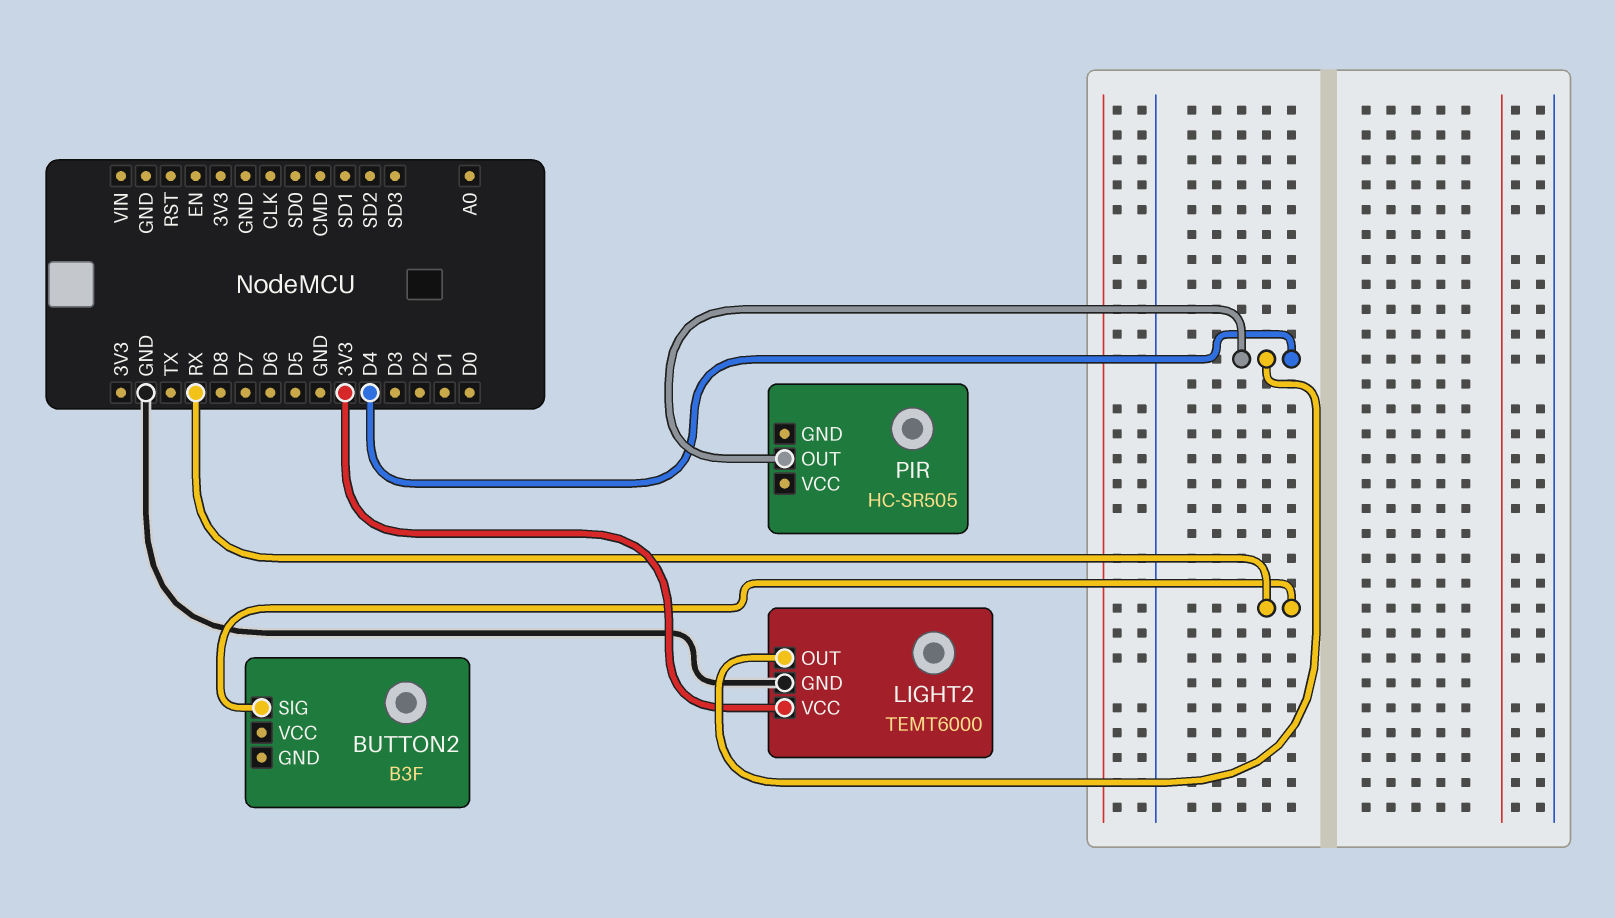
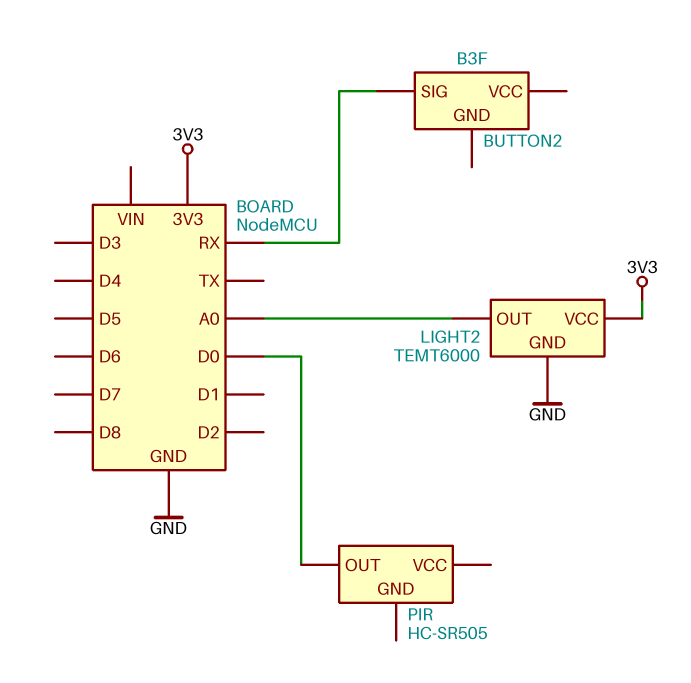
LIGHT2 pin OUT: D4 -> A0
PIR pin OUT: D4 -> D0

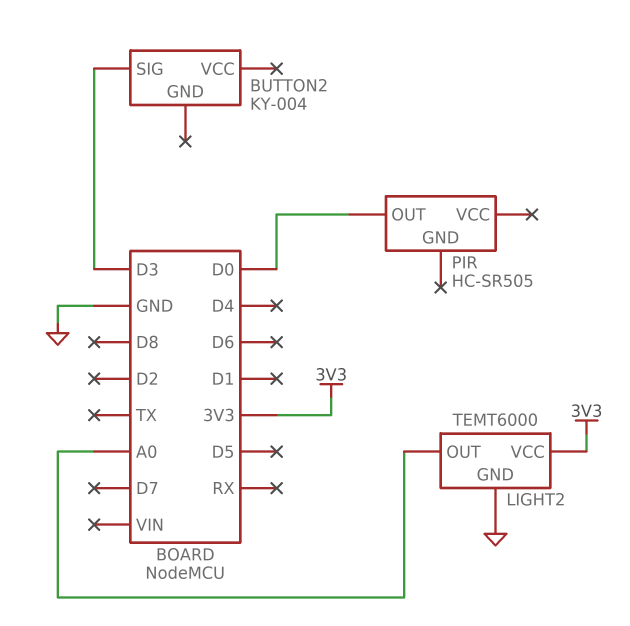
BUTTON2: B3F -> KY-004
BUTTON2 pin SIG: RX -> D3

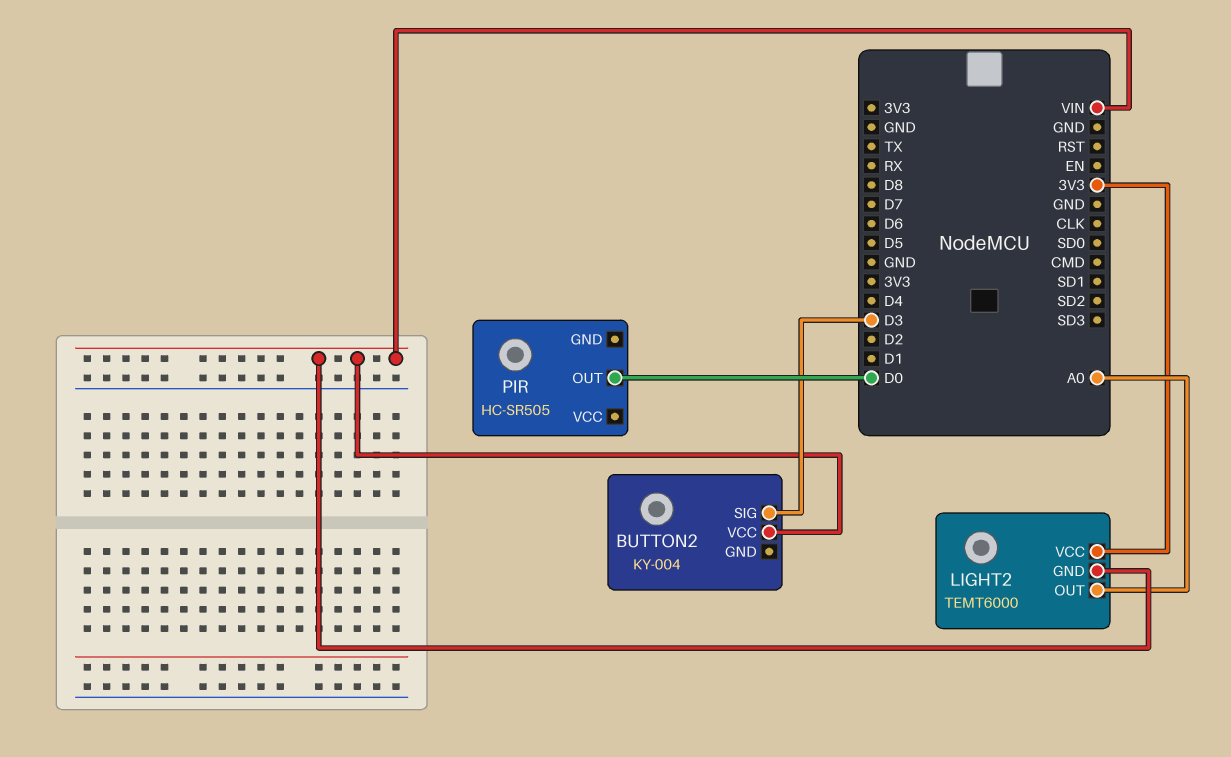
BUTTON2 pin VCC: none -> VIN
LIGHT2 pin GND: GND -> VIN

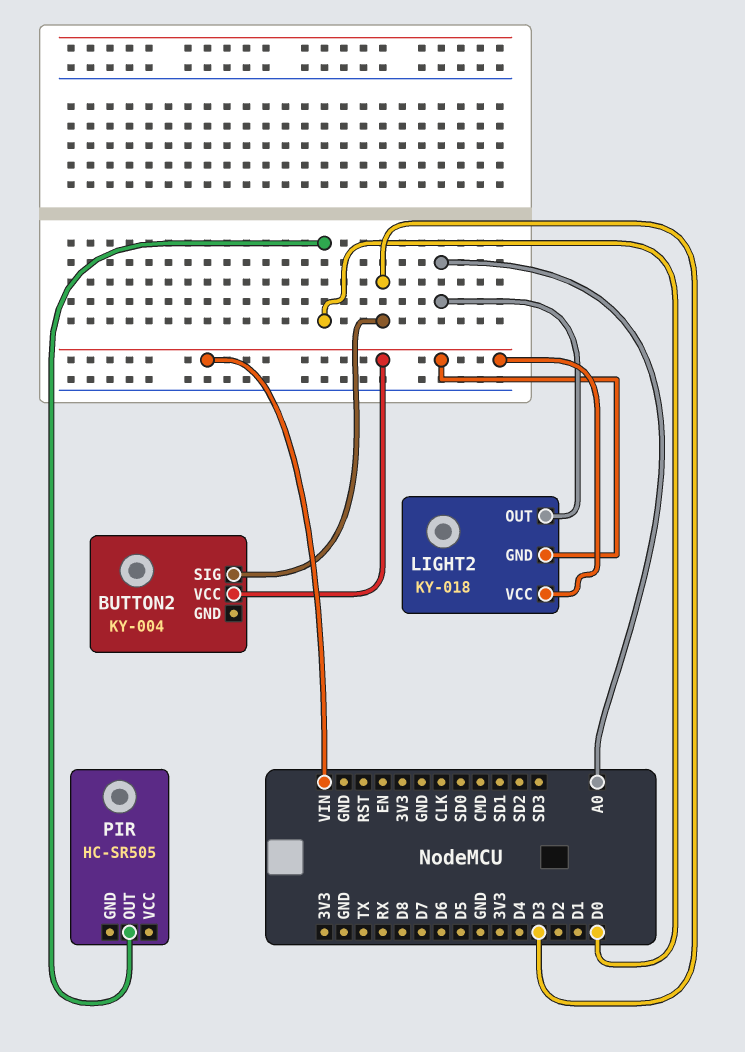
LIGHT2: TEMT6000 -> KY-018
LIGHT2 pin VCC: 3V3 -> VIN

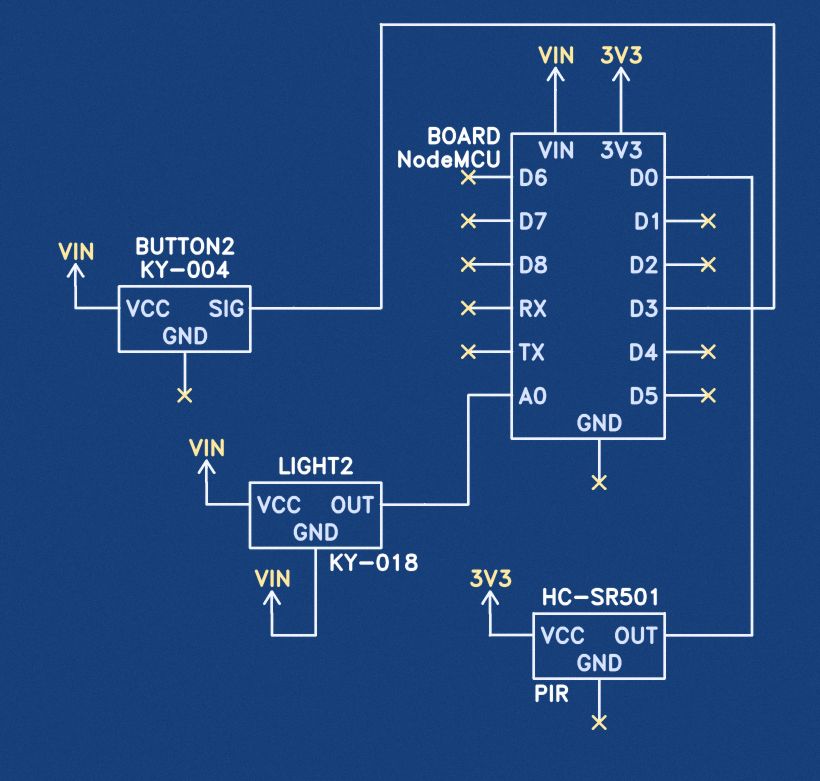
PIR: HC-SR505 -> HC-SR501
PIR pin VCC: none -> 3V3

